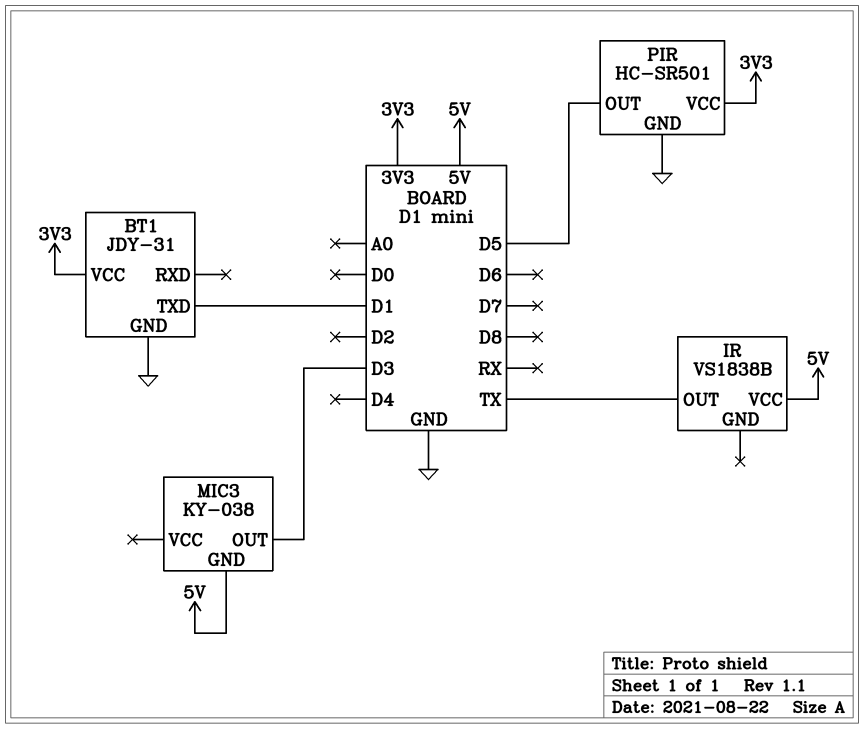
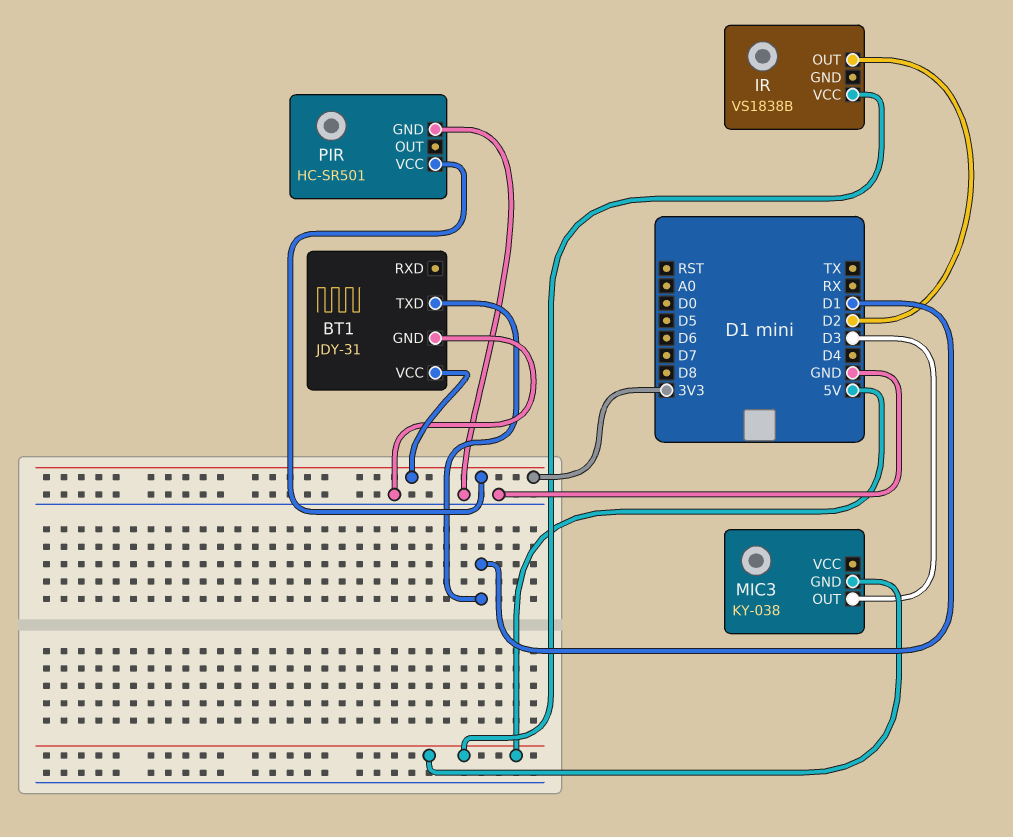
IR pin OUT: TX -> D2
PIR pin OUT: D5 -> none

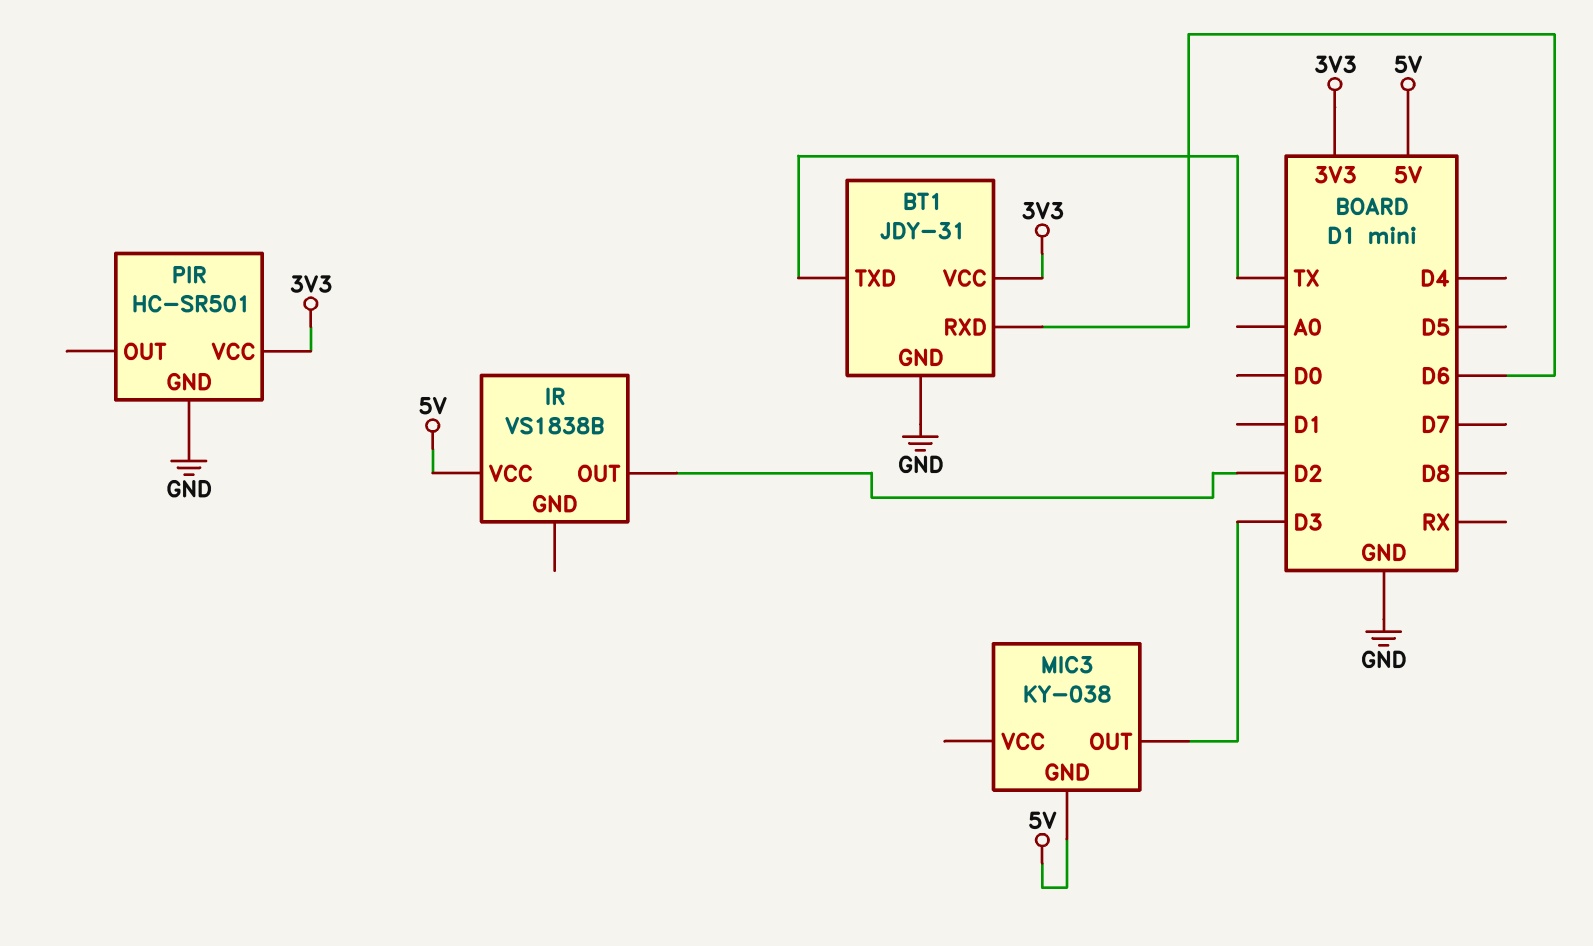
BT1 pin RXD: none -> D6
BT1 pin TXD: D1 -> TX

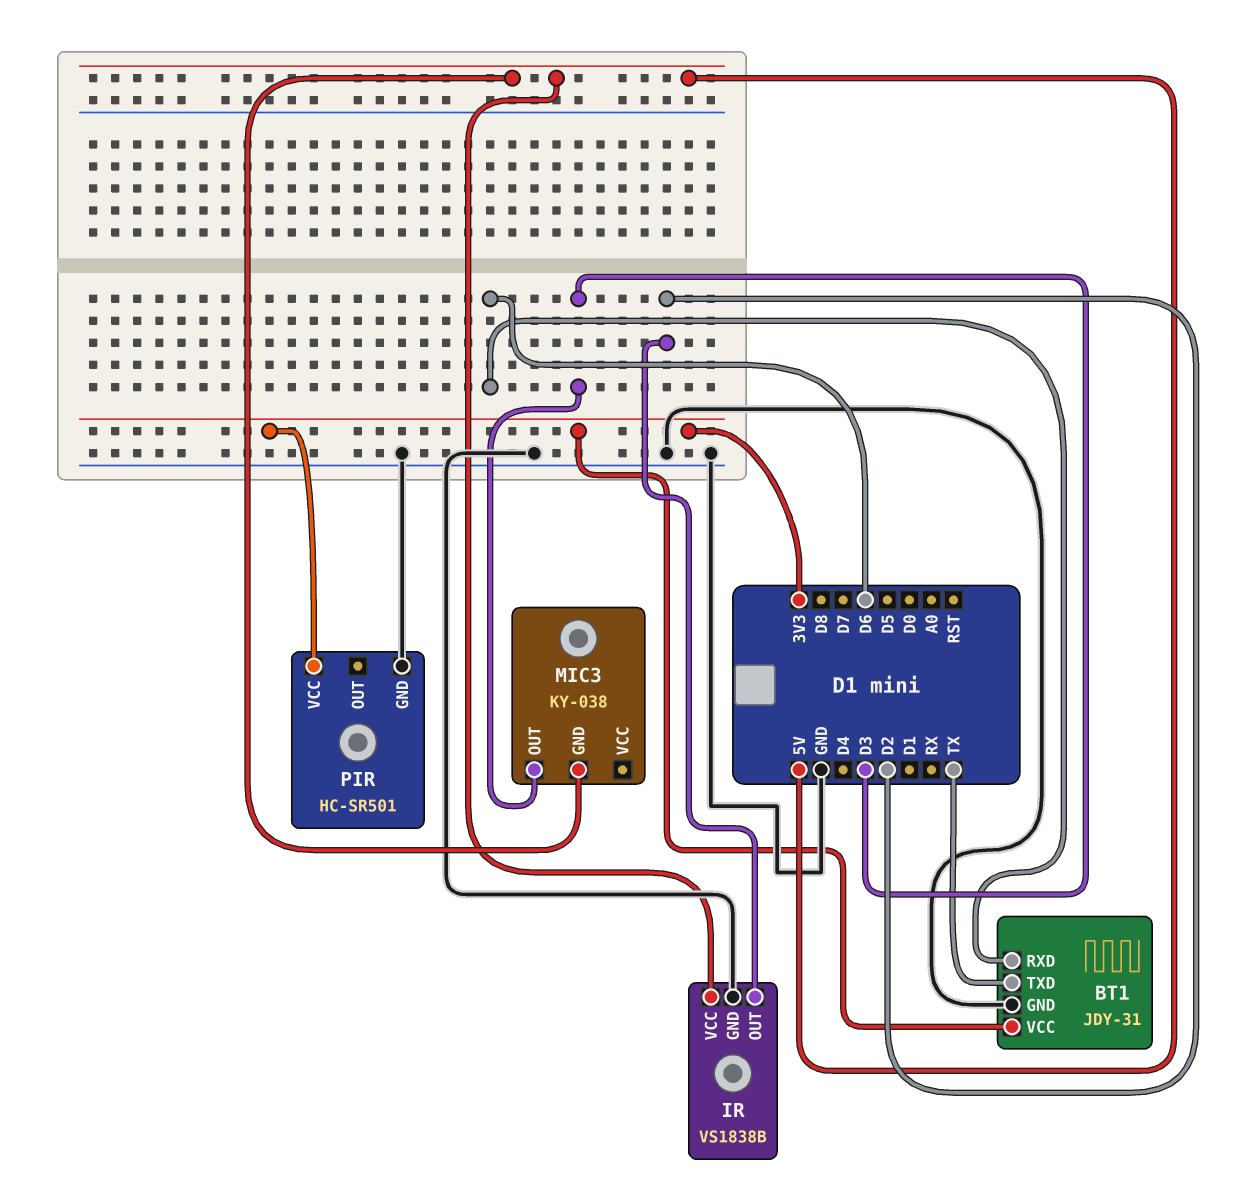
IR pin GND: none -> GND

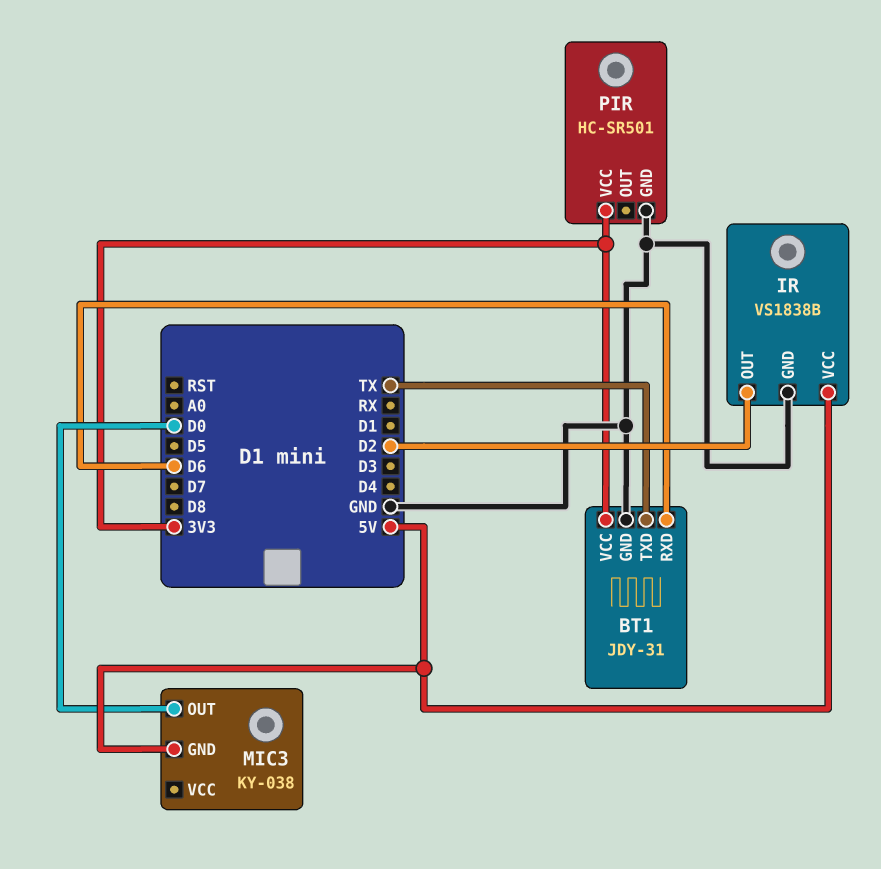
MIC3 pin OUT: D3 -> D0

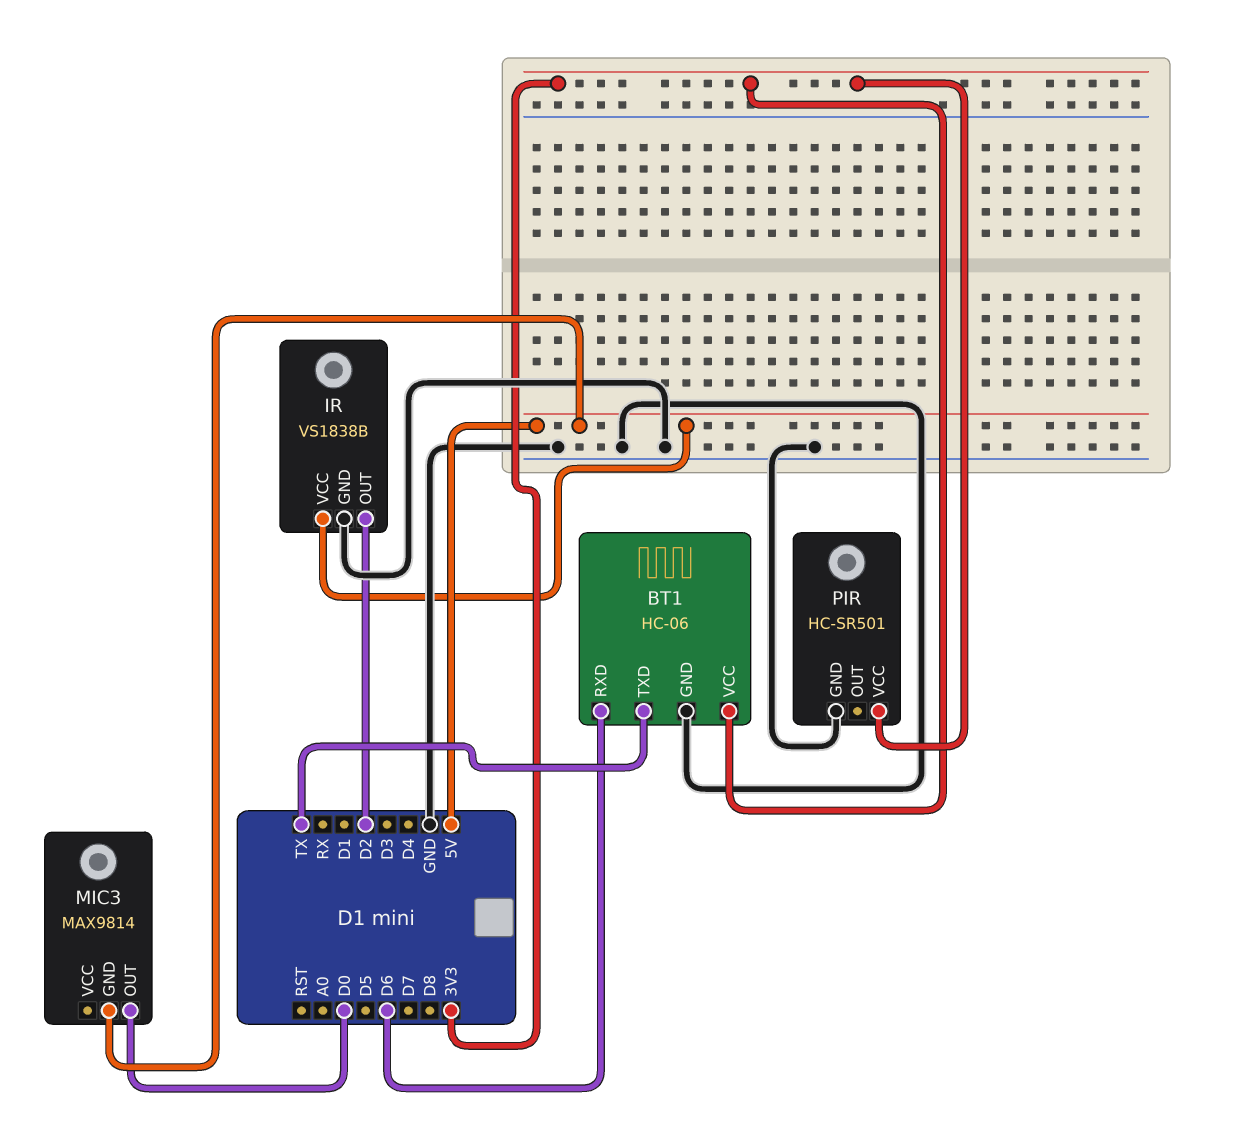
BT1: JDY-31 -> HC-06
MIC3: KY-038 -> MAX9814

